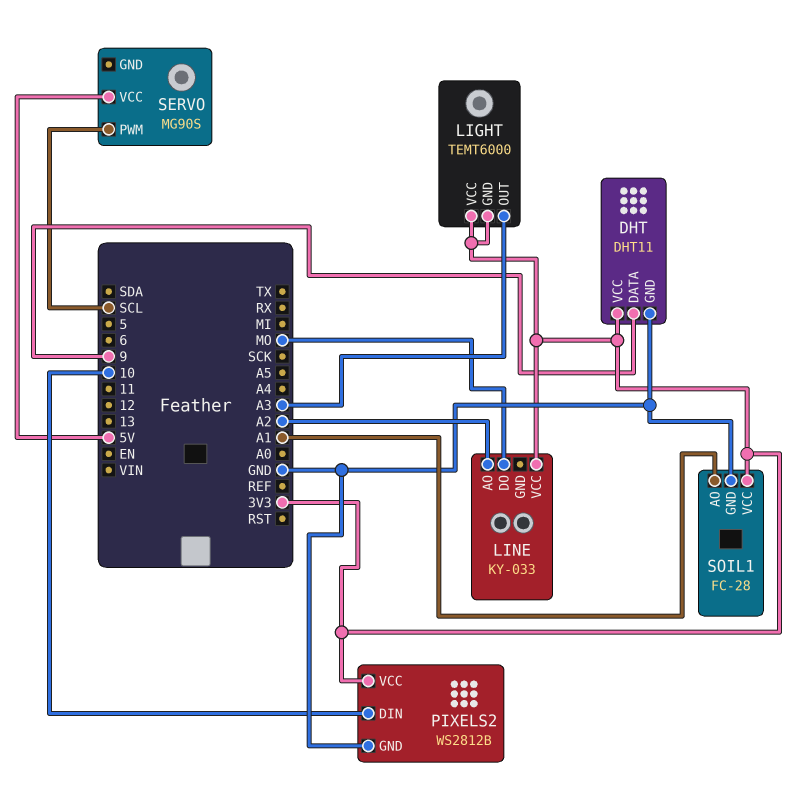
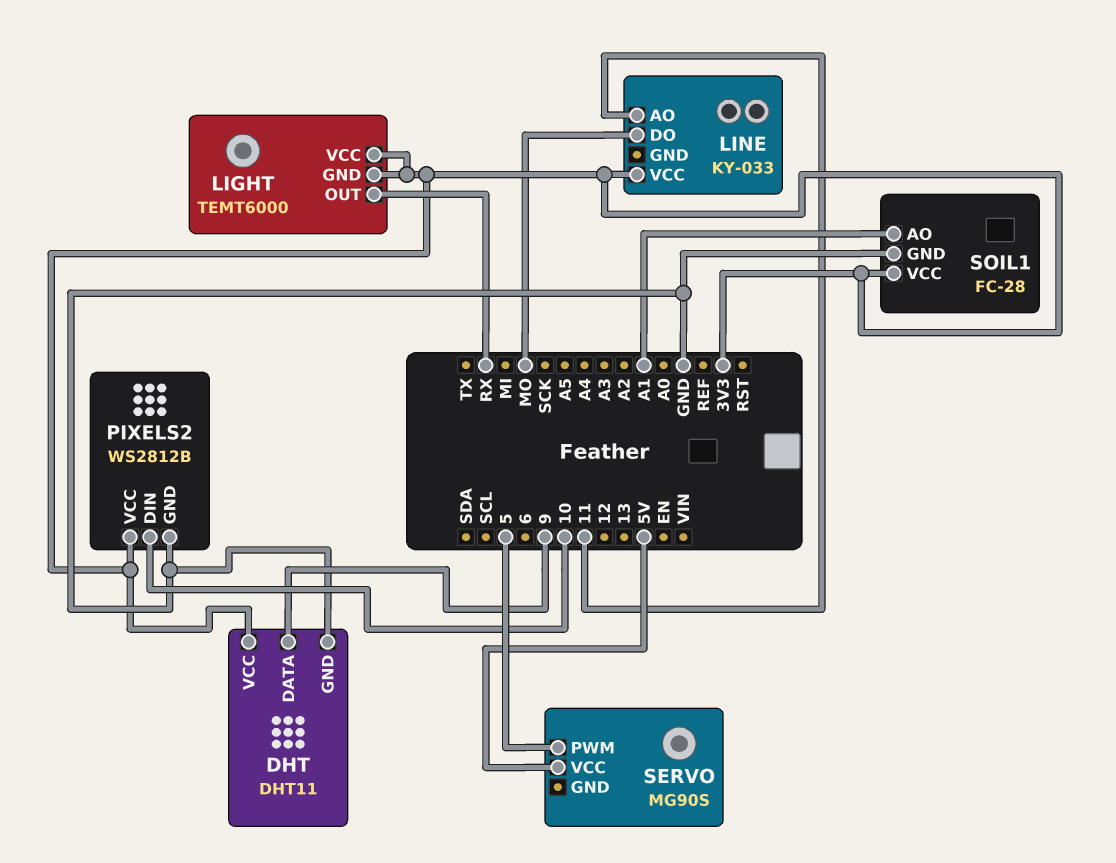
LIGHT pin OUT: A3 -> RX
LINE pin AO: A2 -> 11
SERVO pin PWM: SCL -> 5

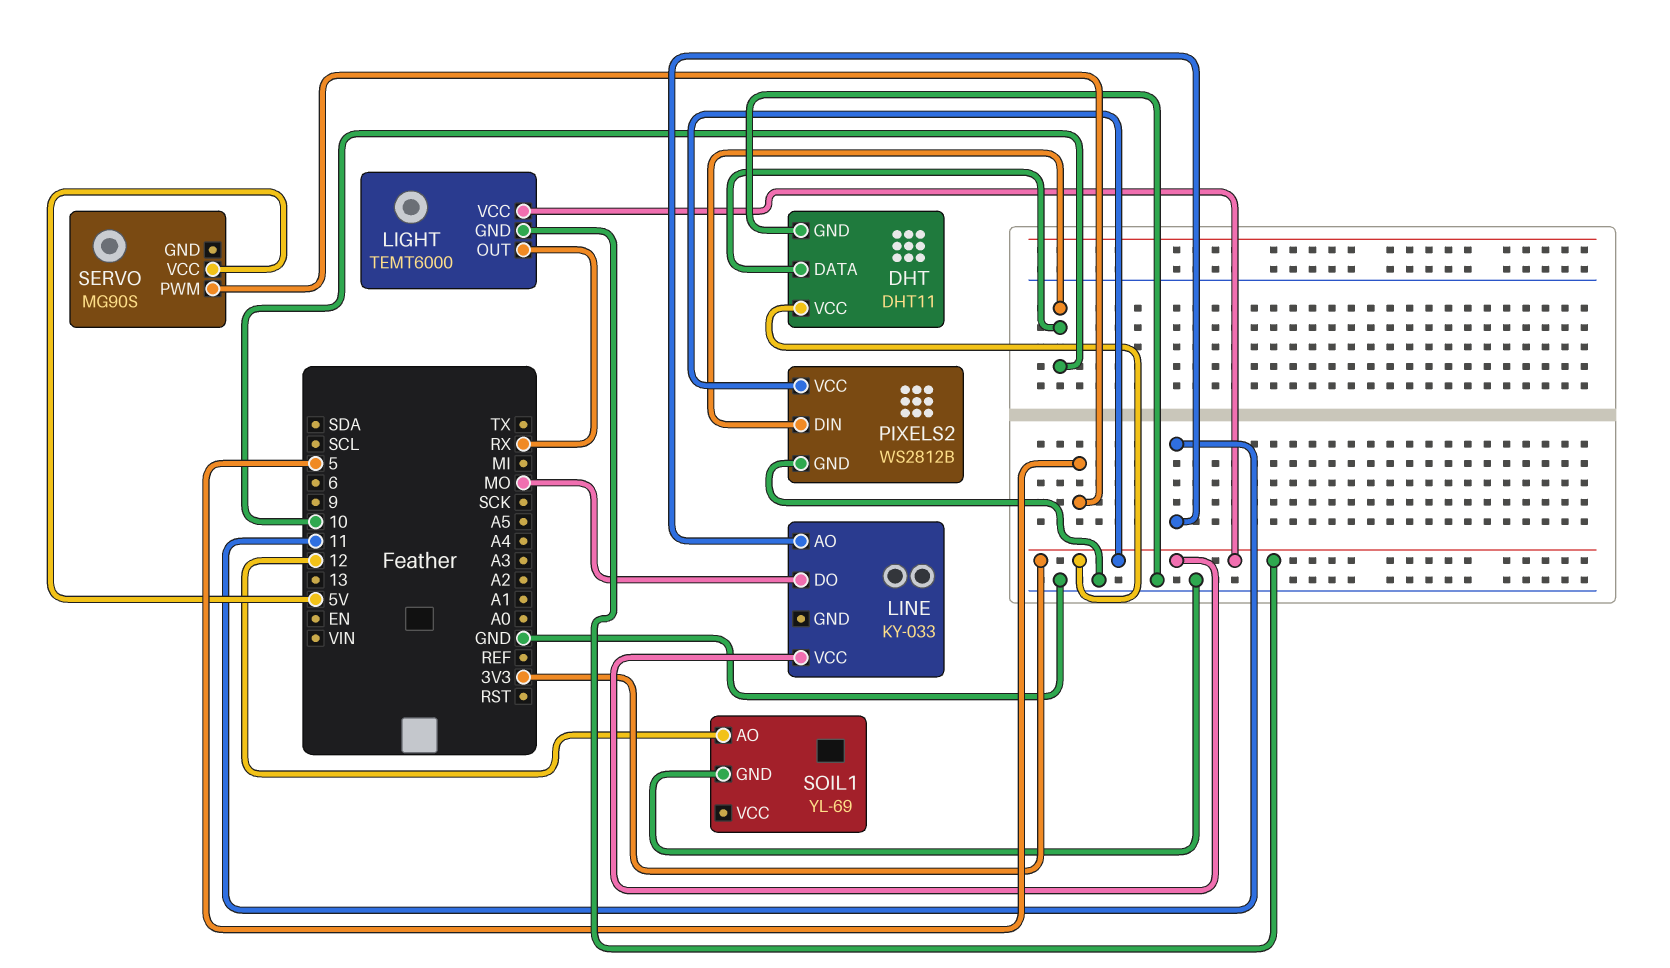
DHT pin DATA: 9 -> 10
SOIL1: FC-28 -> YL-69
SOIL1 pin AO: A1 -> 12
SOIL1 pin VCC: 3V3 -> none

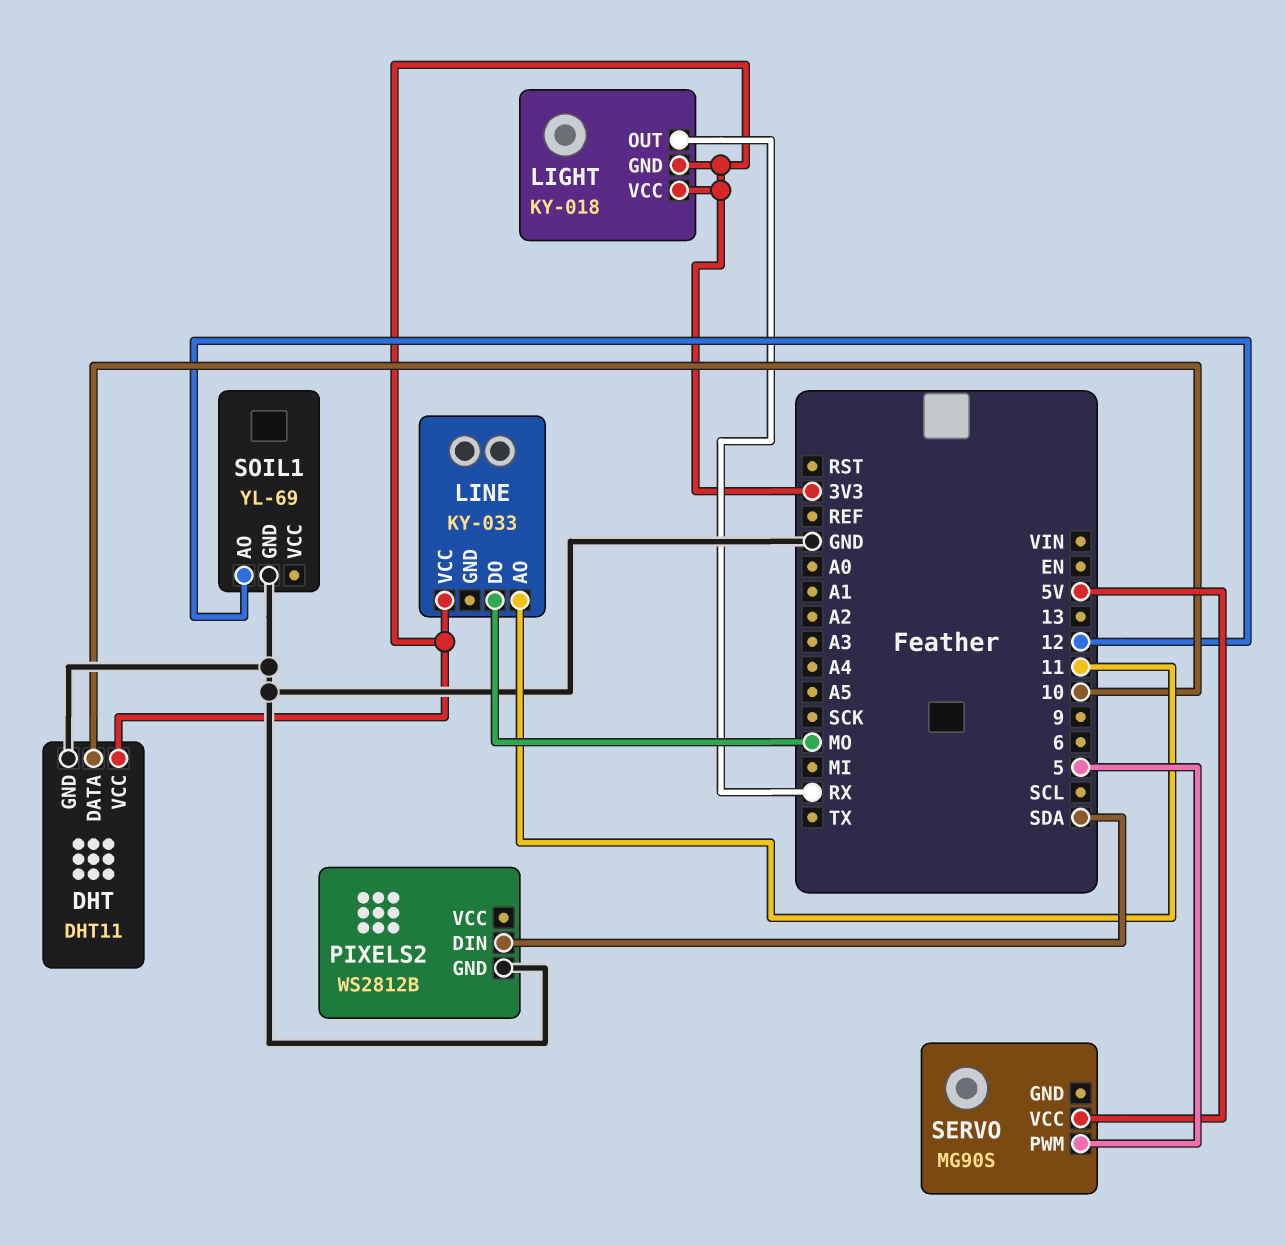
LIGHT: TEMT6000 -> KY-018
PIXELS2 pin DIN: 10 -> SDA
PIXELS2 pin VCC: 3V3 -> none

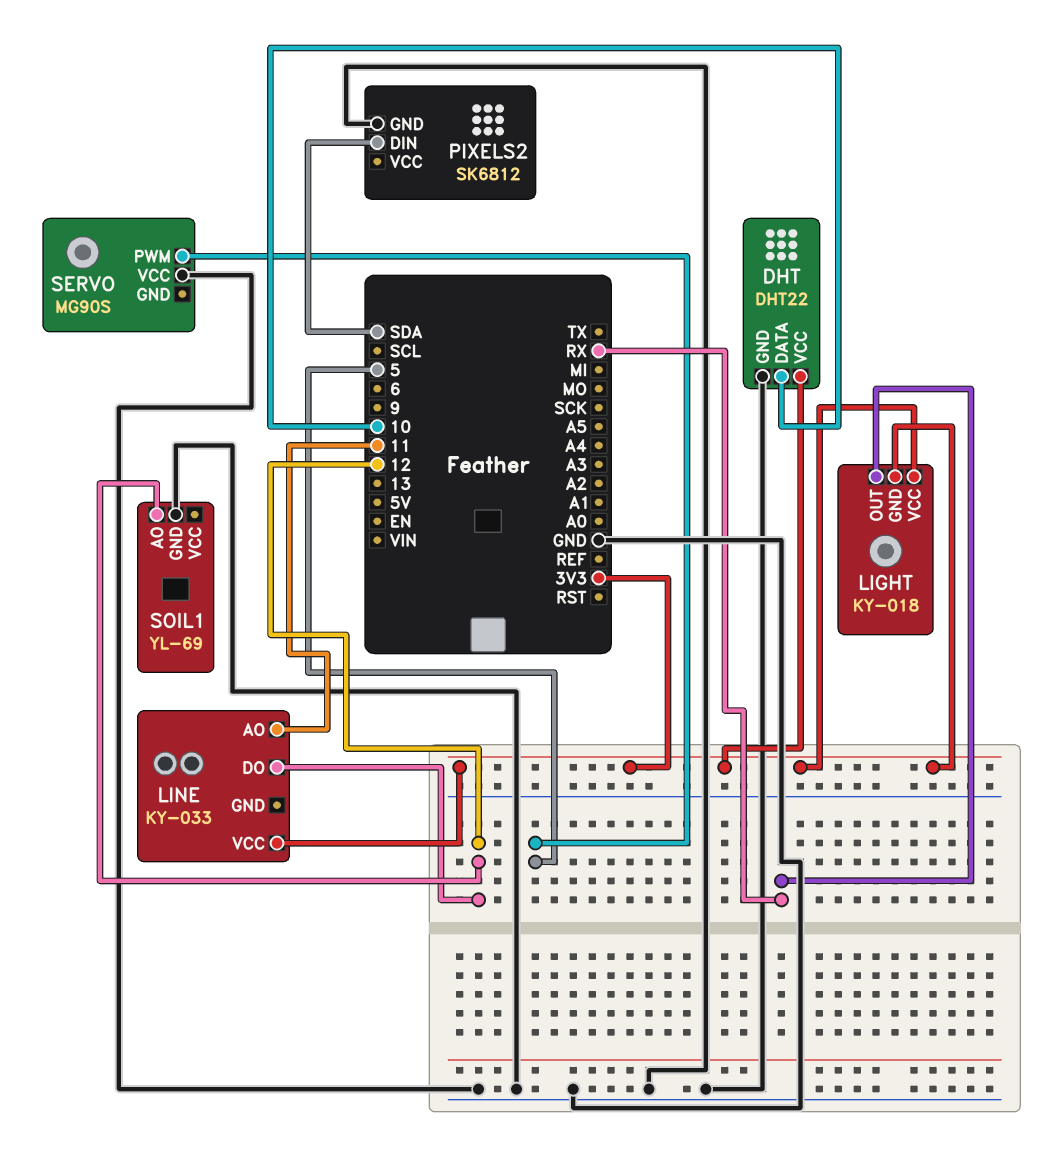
DHT: DHT11 -> DHT22
LINE pin DO: MO -> 12
PIXELS2: WS2812B -> SK6812
SERVO pin VCC: 5V -> GND

